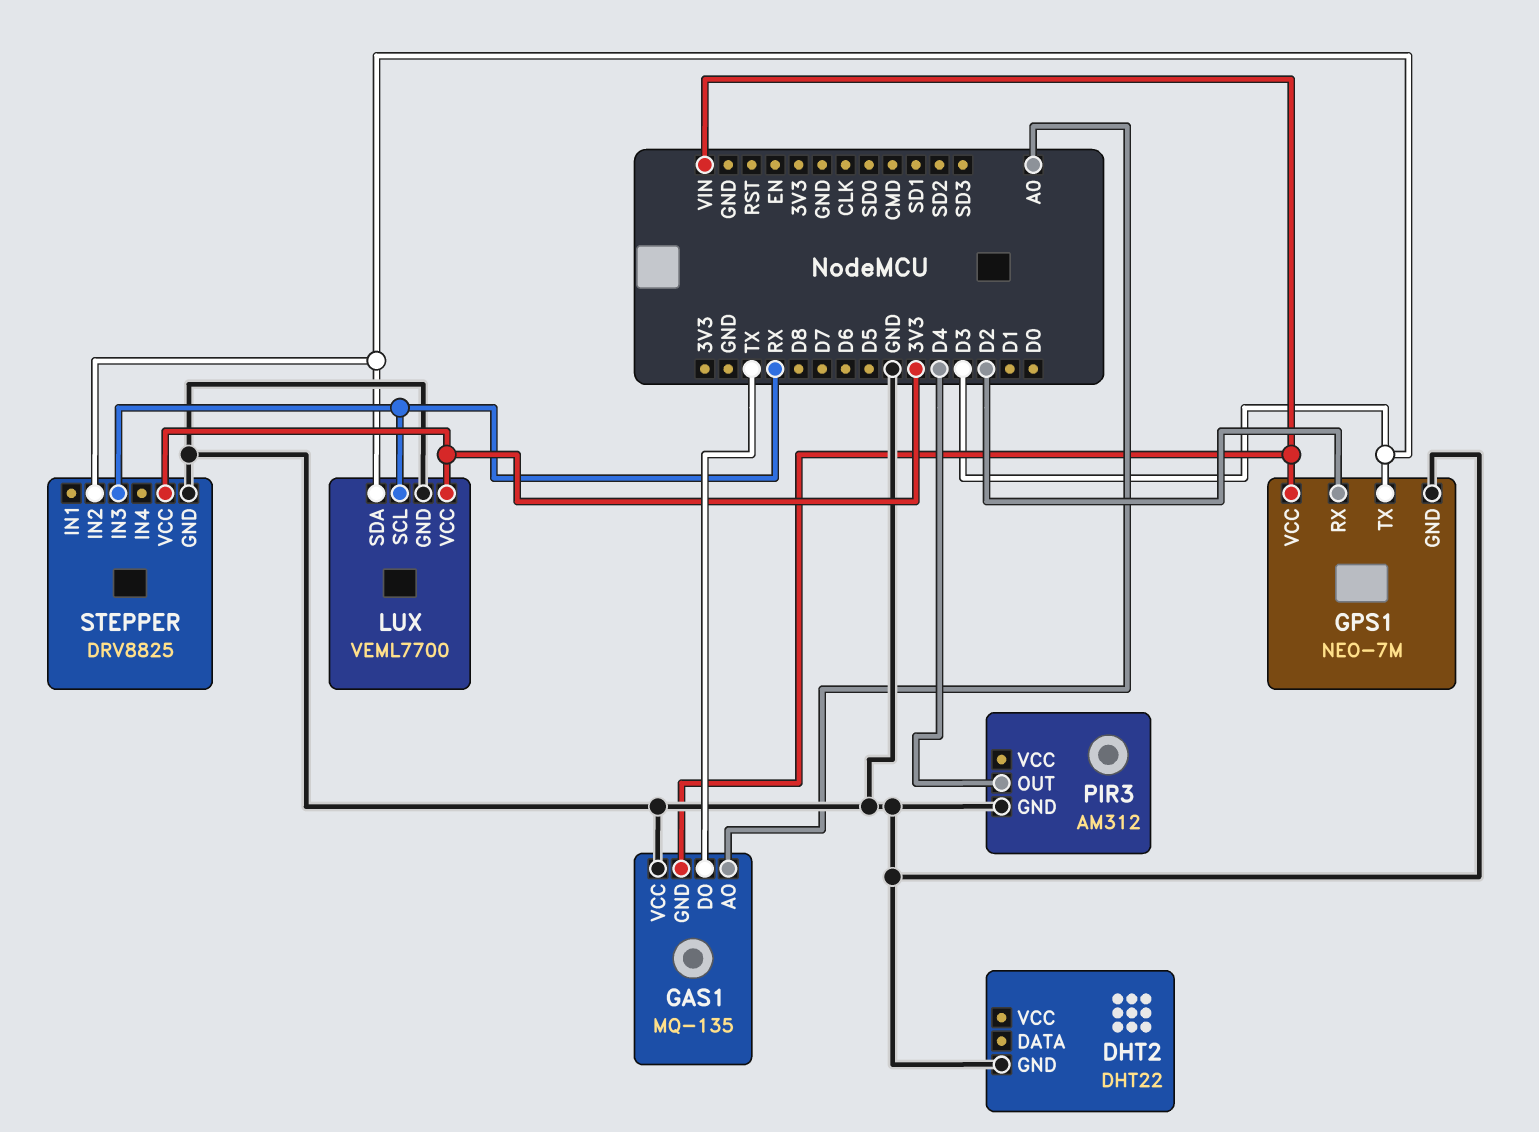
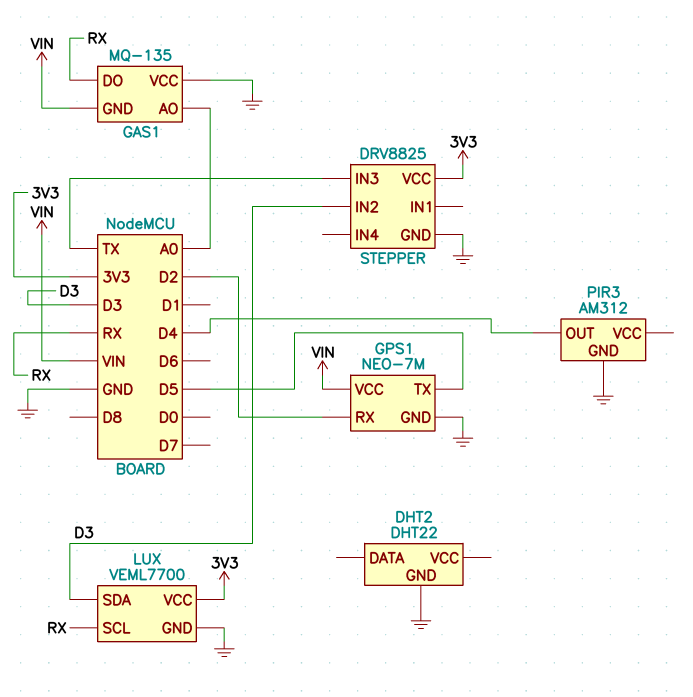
GAS1 pin DO: TX -> RX
GPS1 pin TX: D3 -> D5
STEPPER pin IN3: RX -> TX

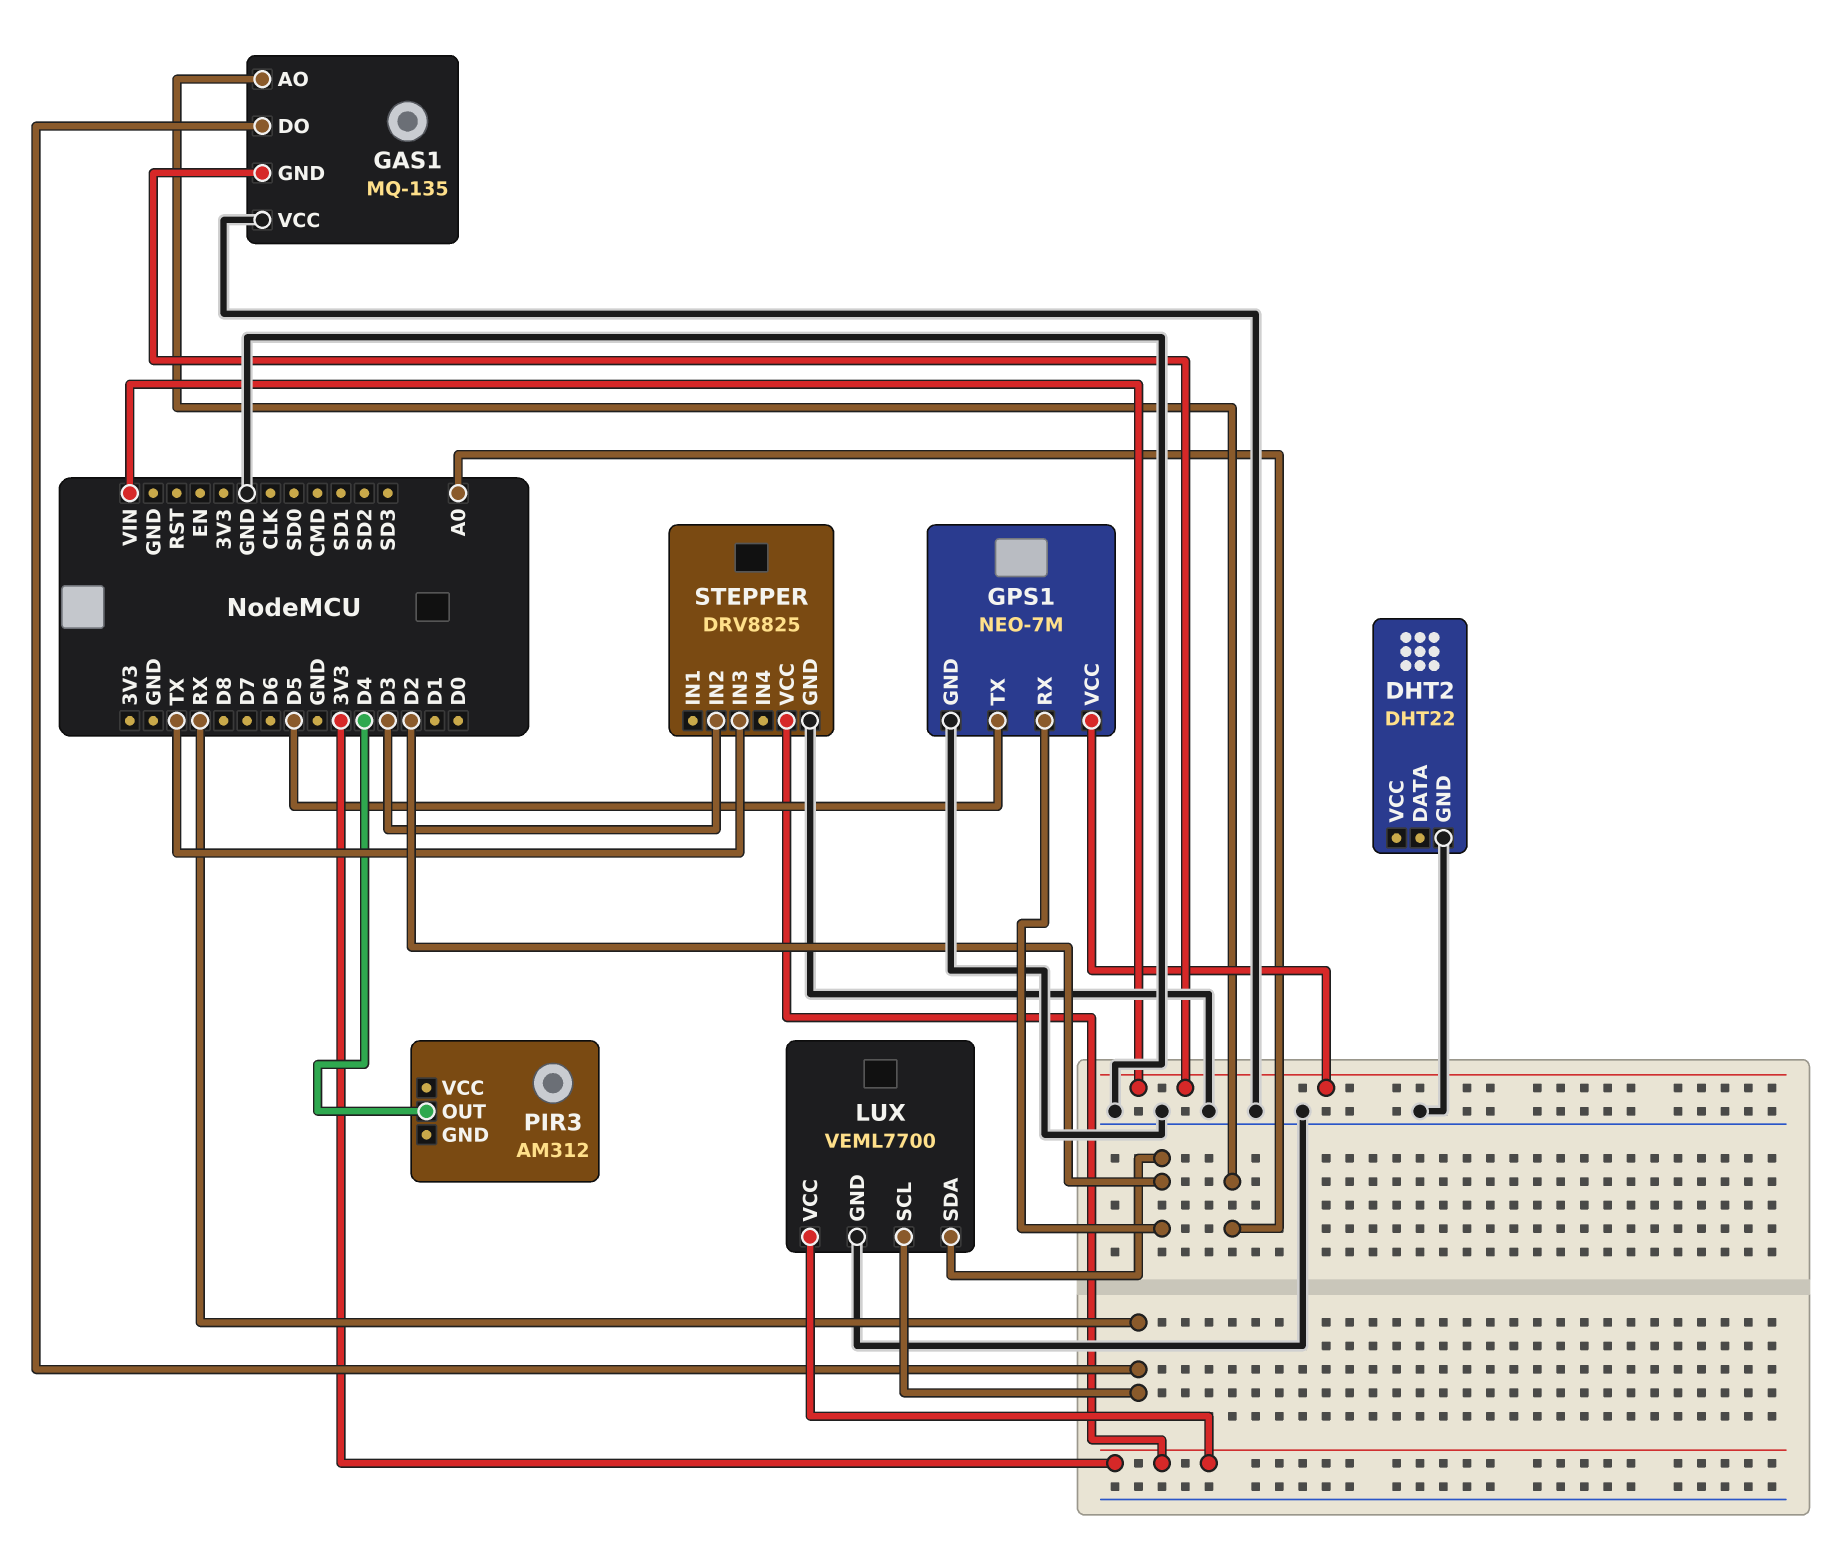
LUX pin SDA: D3 -> D2
PIR3 pin GND: GND -> none

